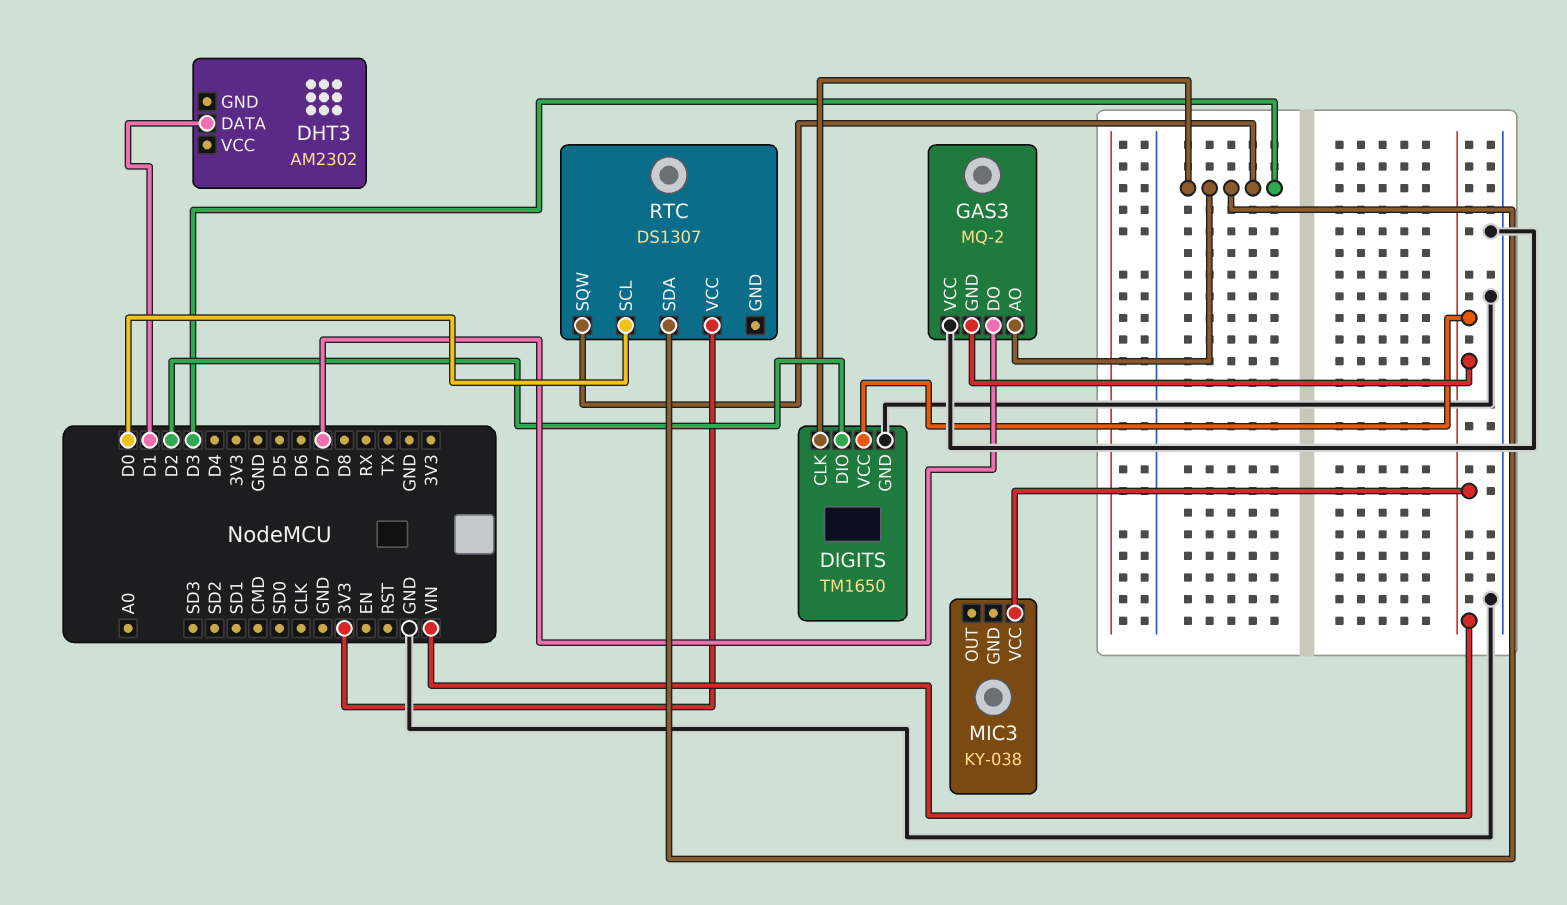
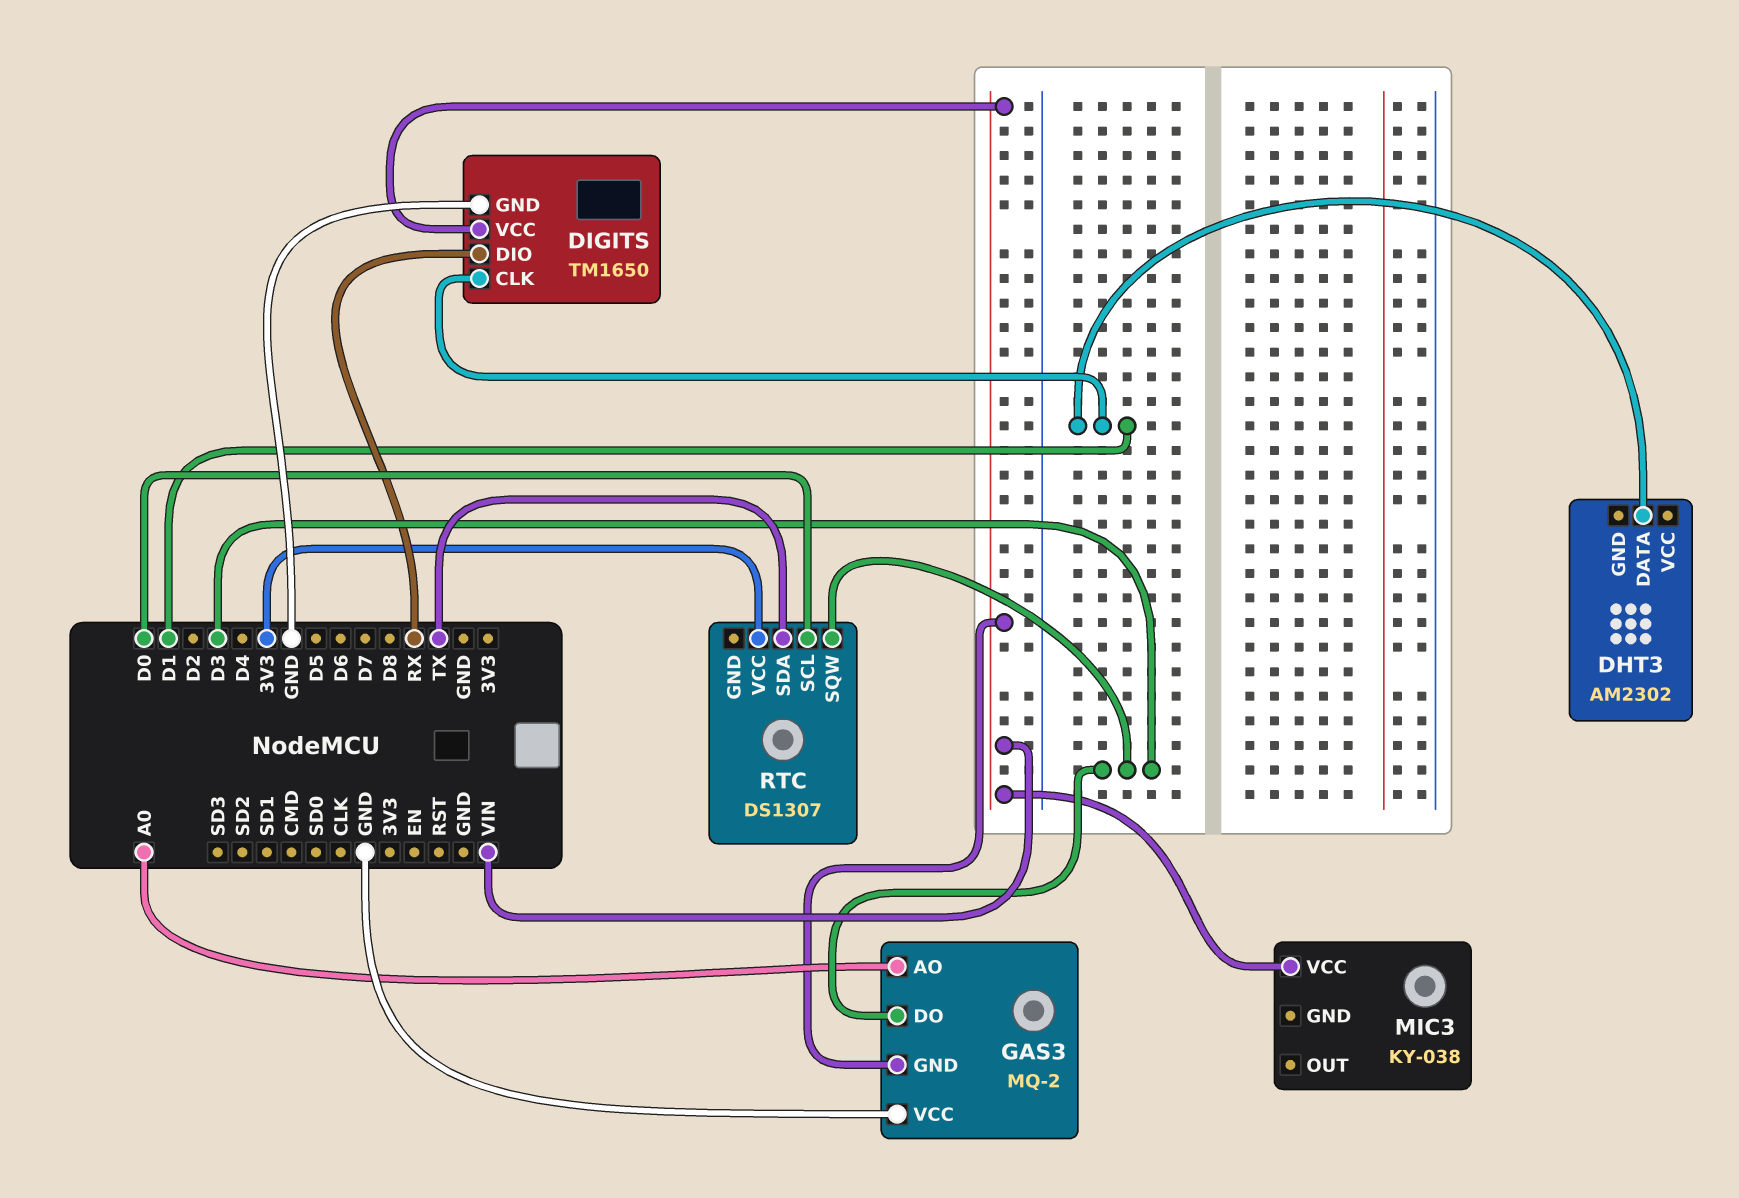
DIGITS pin CLK: D3 -> D1
DIGITS pin DIO: D2 -> RX
GAS3 pin AO: D3 -> A0
GAS3 pin DO: D7 -> D3
RTC pin SDA: D3 -> TX

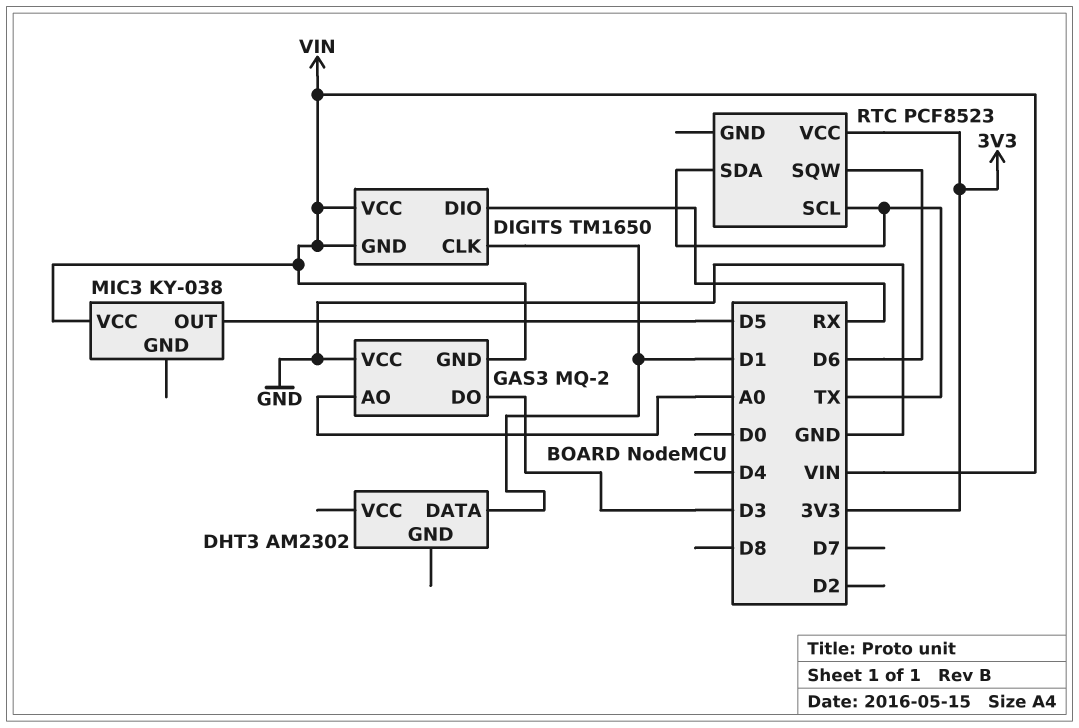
DIGITS pin GND: GND -> VIN
MIC3 pin OUT: none -> D5
RTC: DS1307 -> PCF8523
RTC pin SCL: D0 -> TX
RTC pin SQW: D3 -> D6

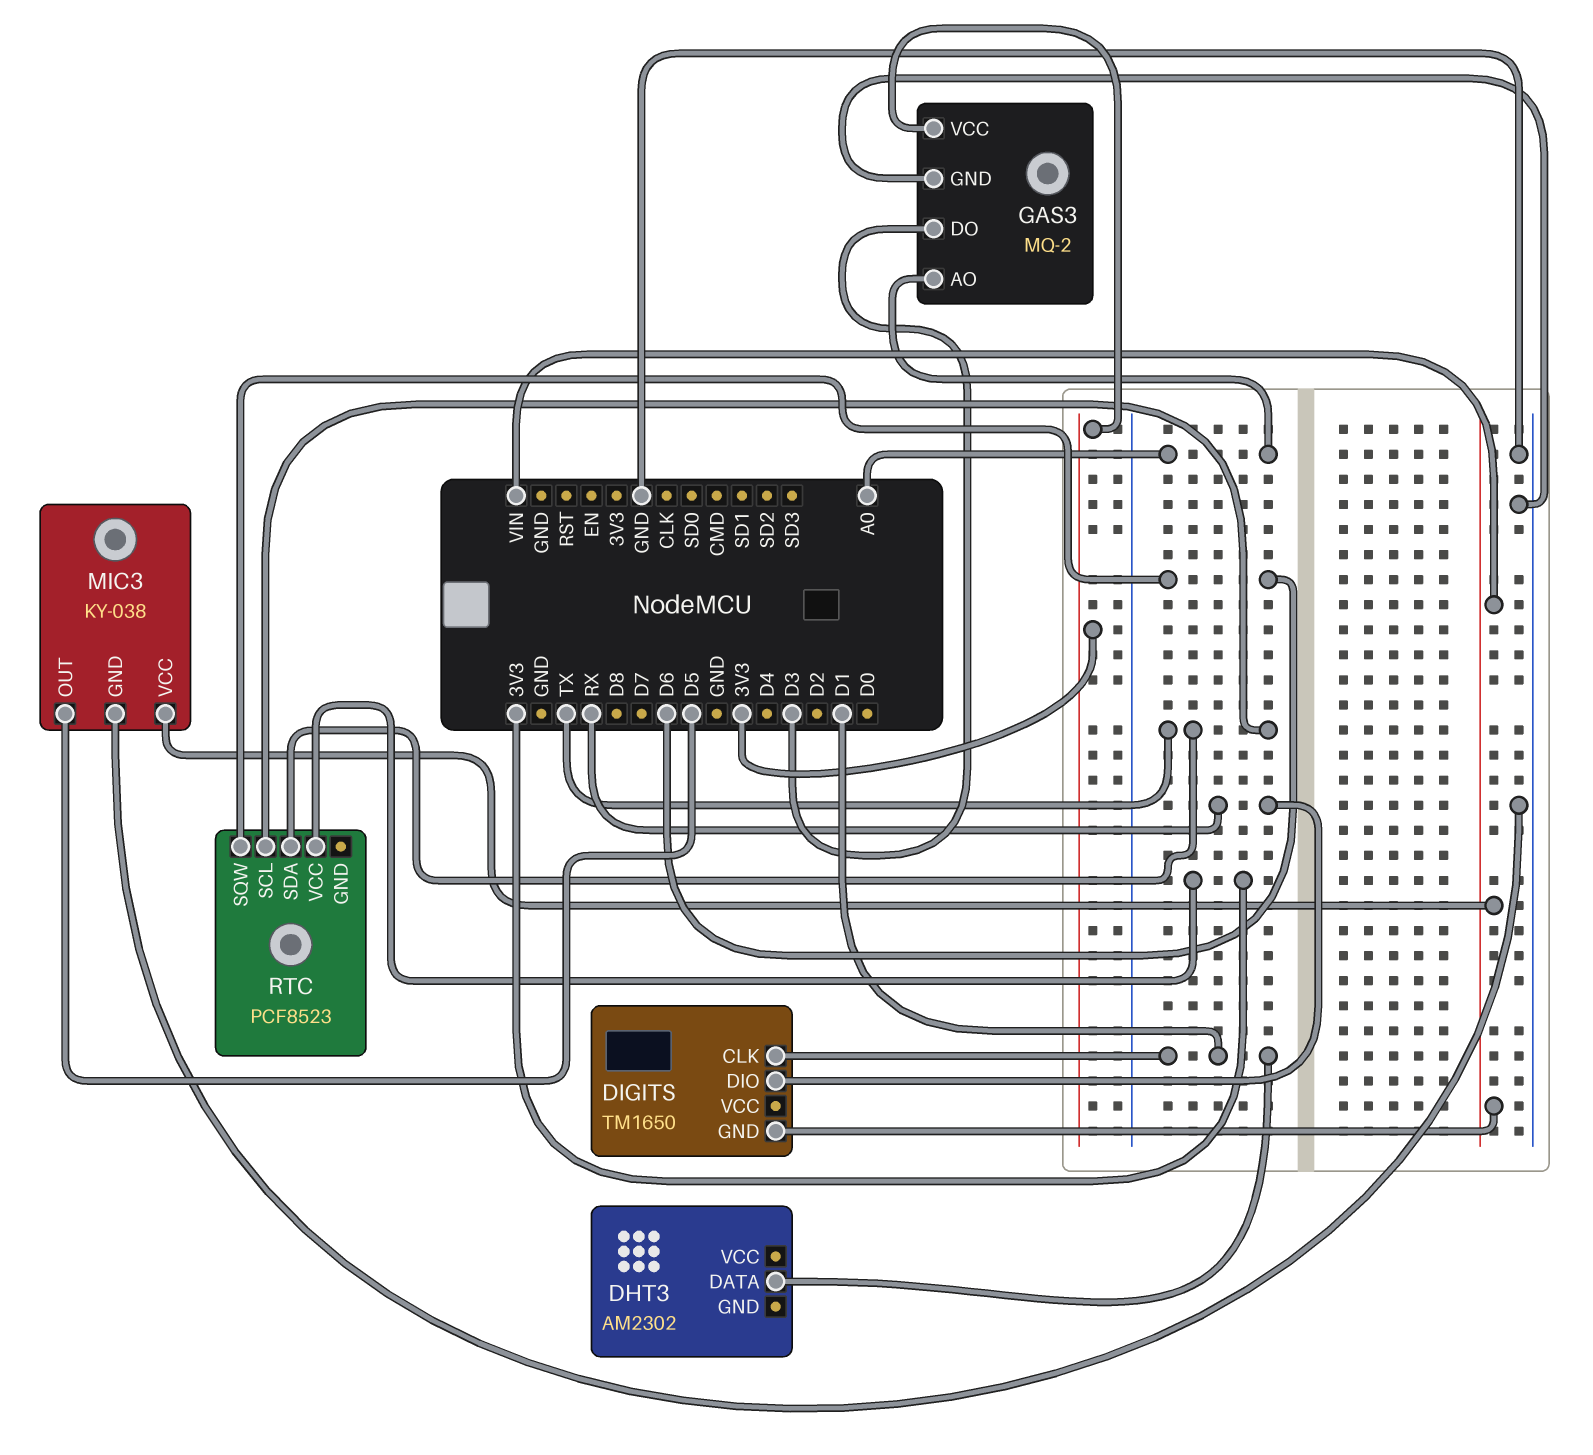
DIGITS pin VCC: VIN -> none
GAS3 pin GND: VIN -> GND
GAS3 pin VCC: GND -> 3V3
MIC3 pin GND: none -> GND

